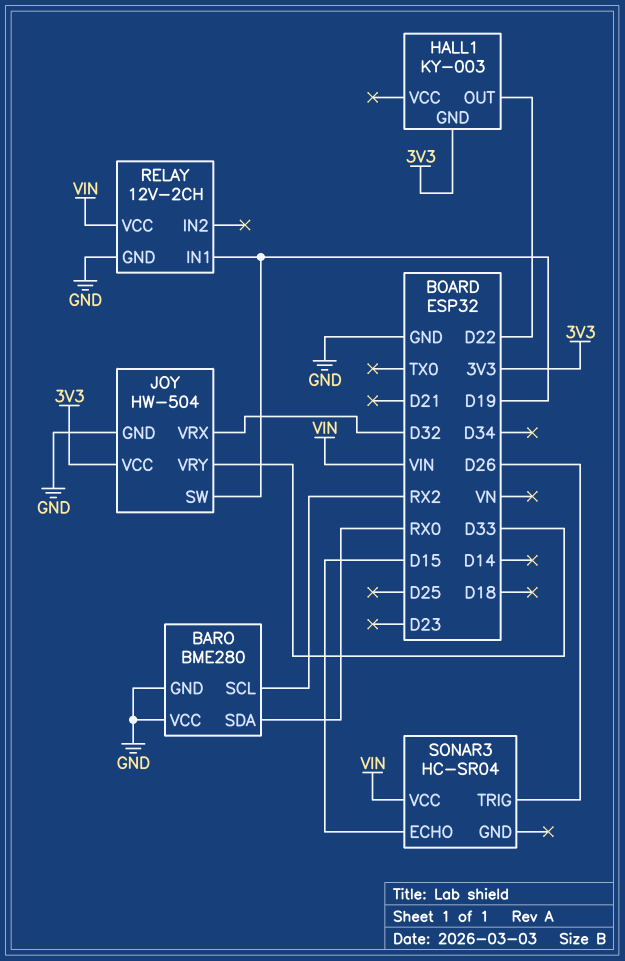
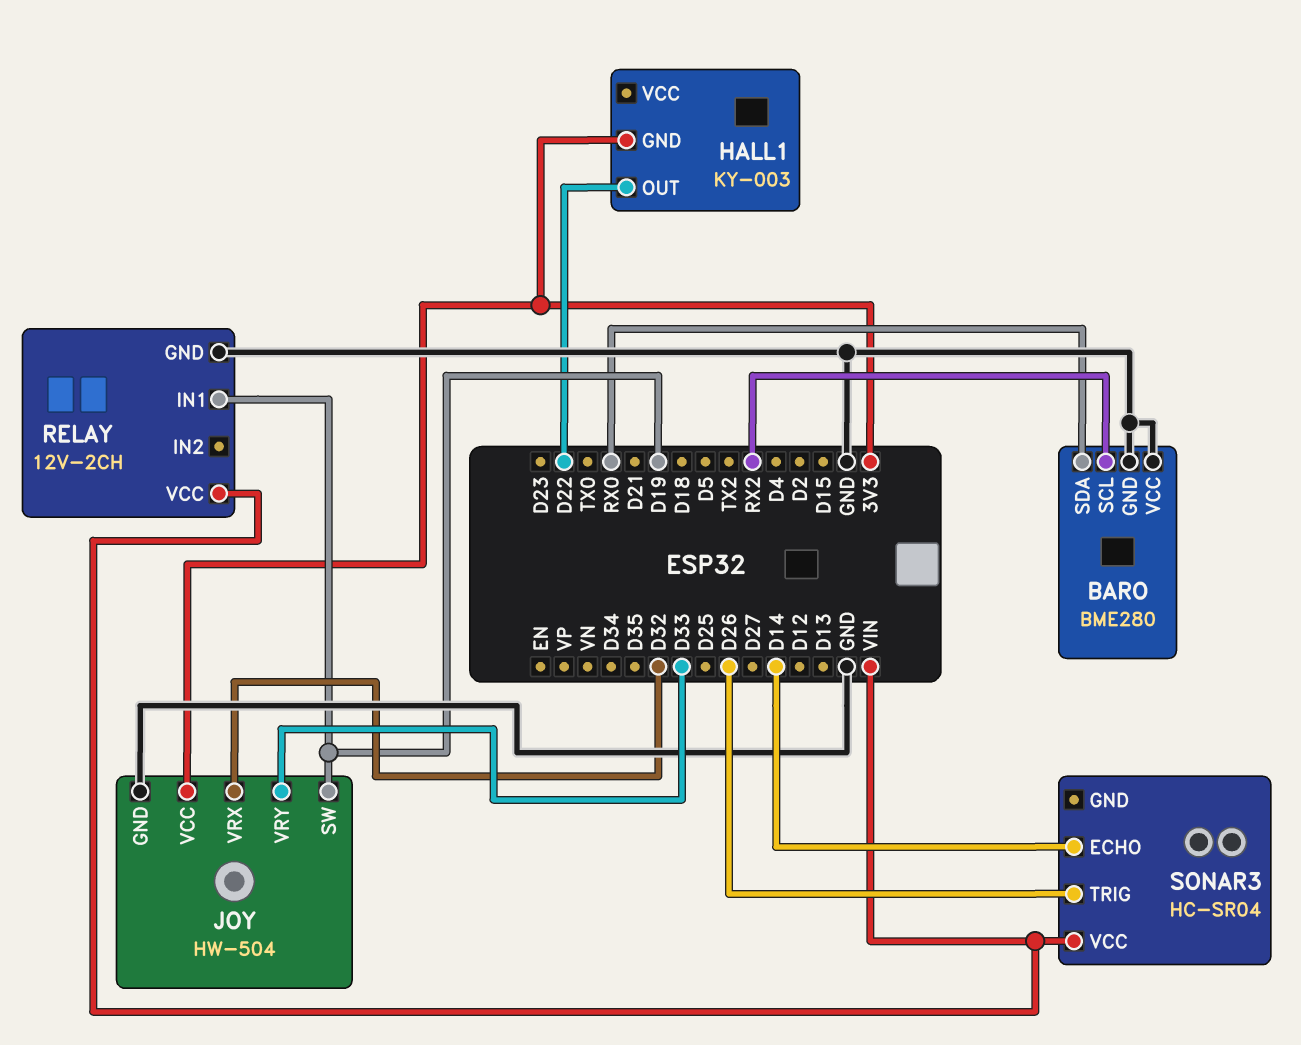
SONAR3 pin ECHO: D15 -> D14

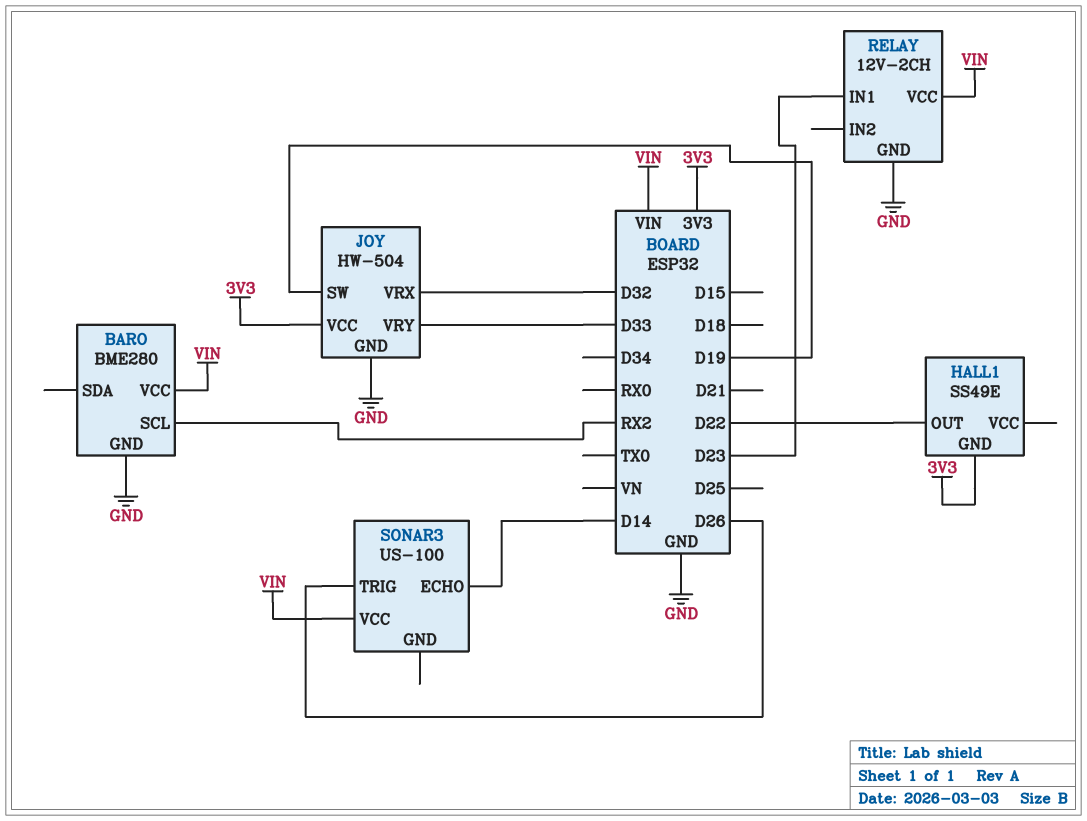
BARO pin SDA: RX0 -> none
BARO pin VCC: GND -> VIN
HALL1: KY-003 -> SS49E
RELAY pin IN1: D19 -> D23
SONAR3: HC-SR04 -> US-100

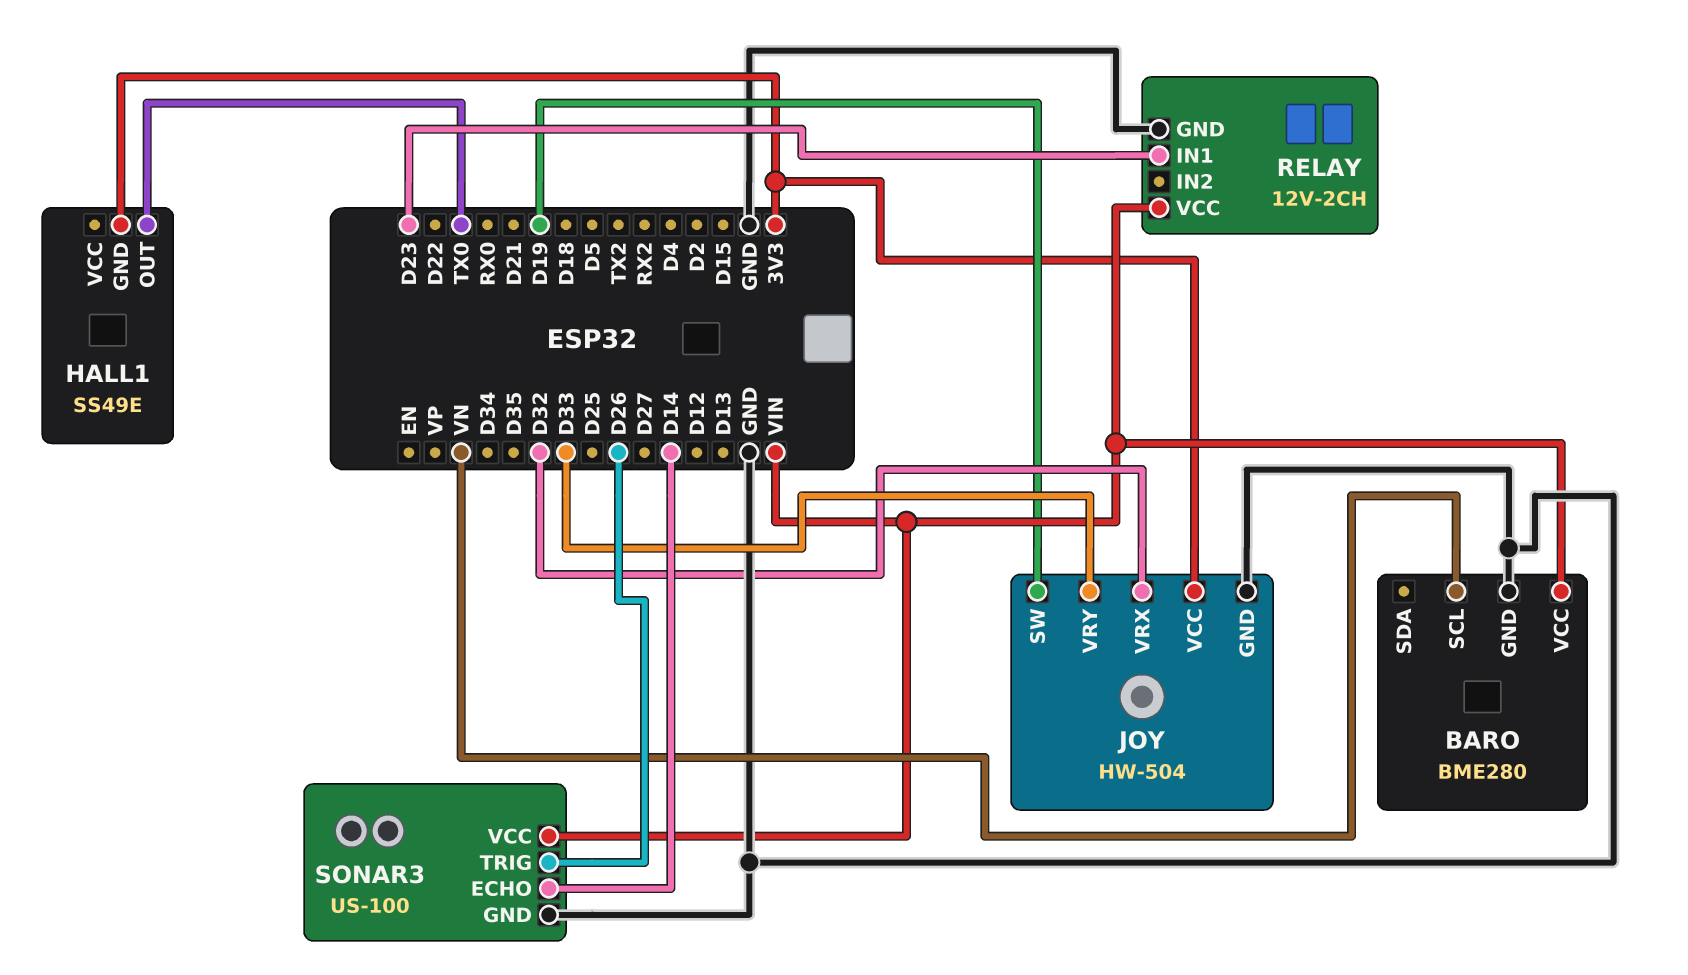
BARO pin SCL: RX2 -> VN
HALL1 pin OUT: D22 -> TX0
SONAR3 pin GND: none -> GND

